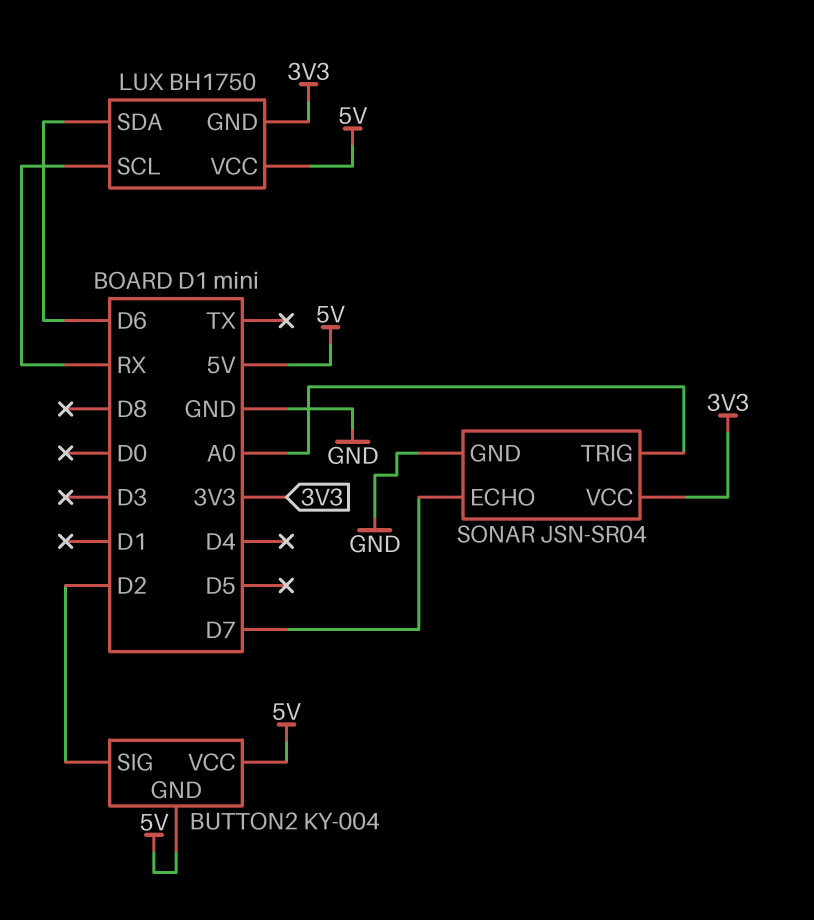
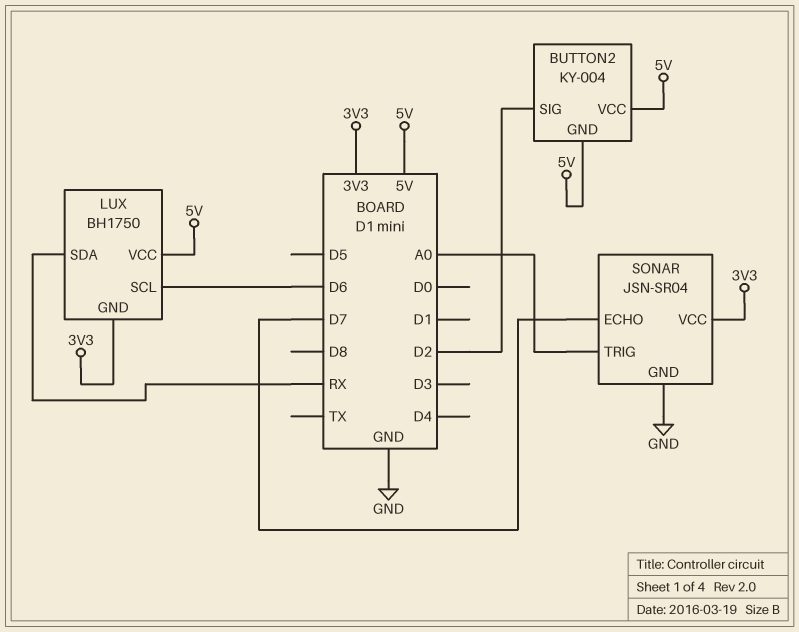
LUX pin SCL: RX -> D6
LUX pin SDA: D6 -> RX

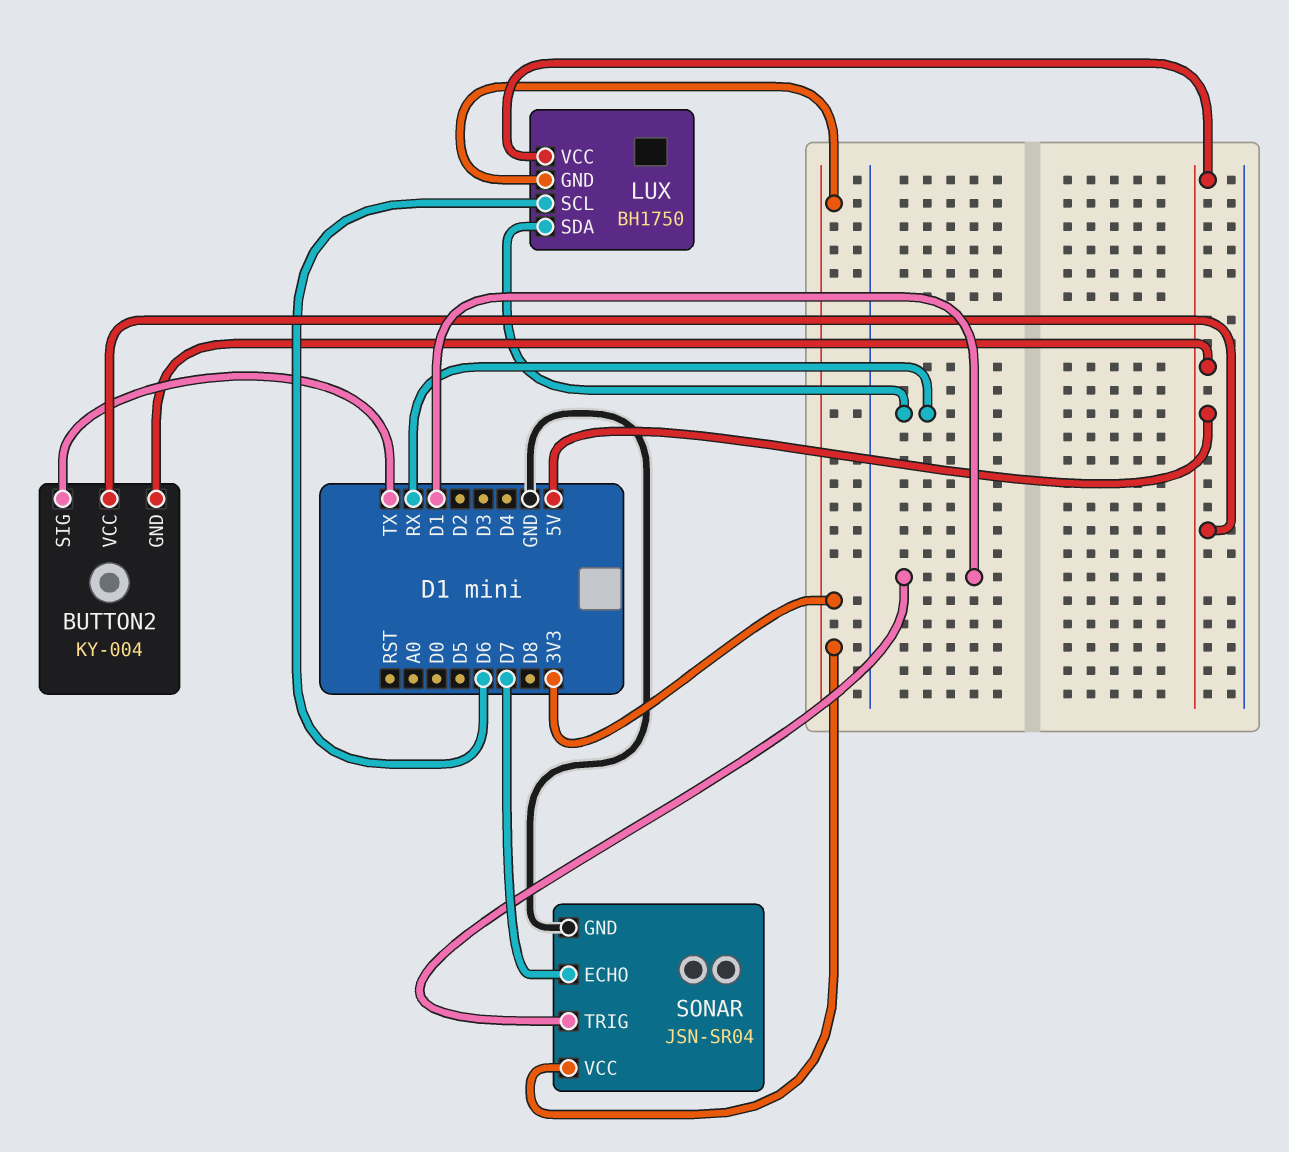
BUTTON2 pin SIG: D2 -> TX
SONAR pin TRIG: A0 -> D1

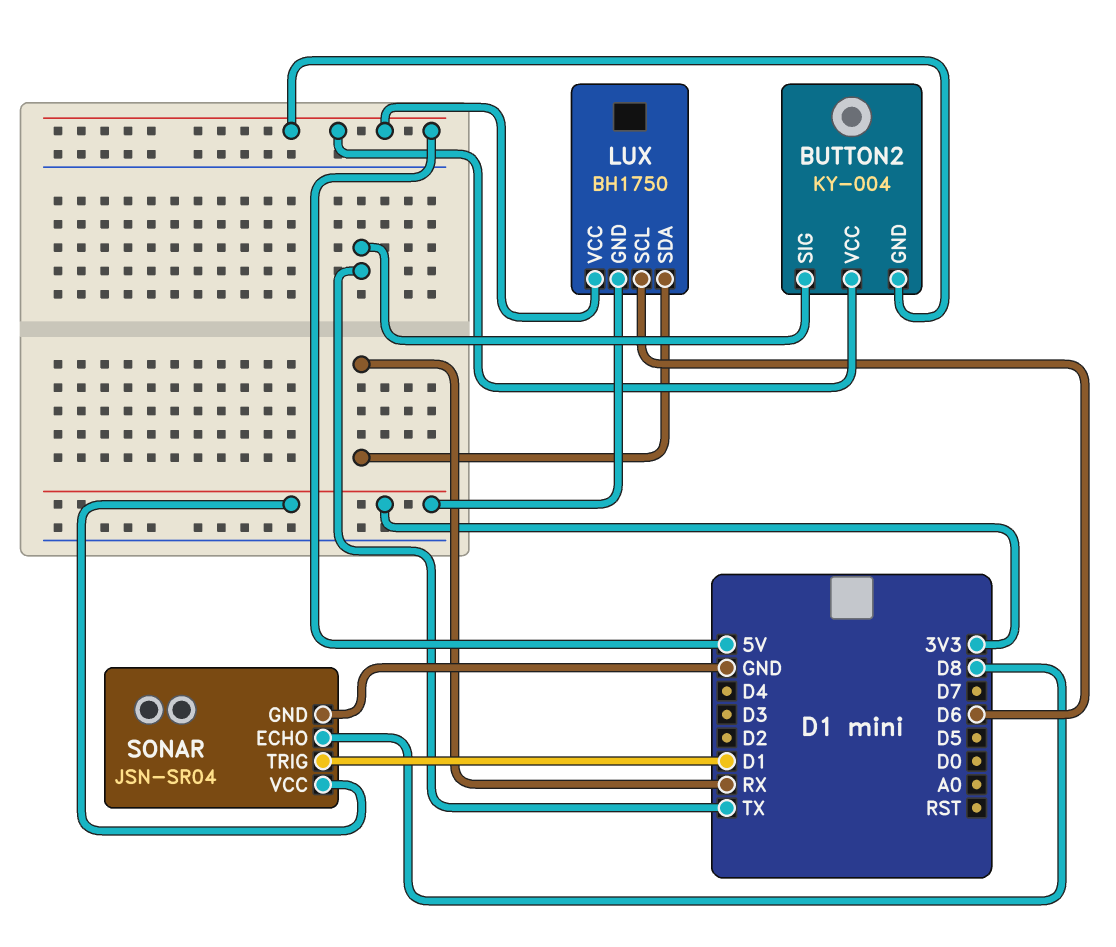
SONAR pin ECHO: D7 -> D8

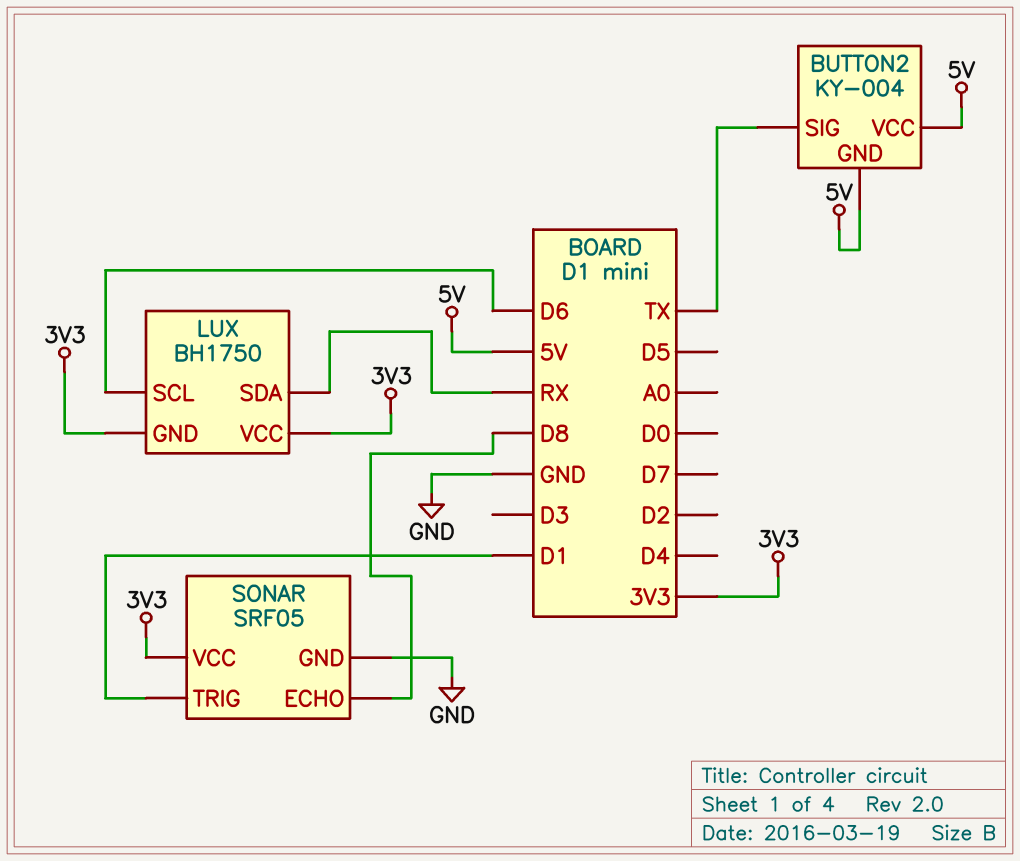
LUX pin VCC: 5V -> 3V3
SONAR: JSN-SR04 -> SRF05

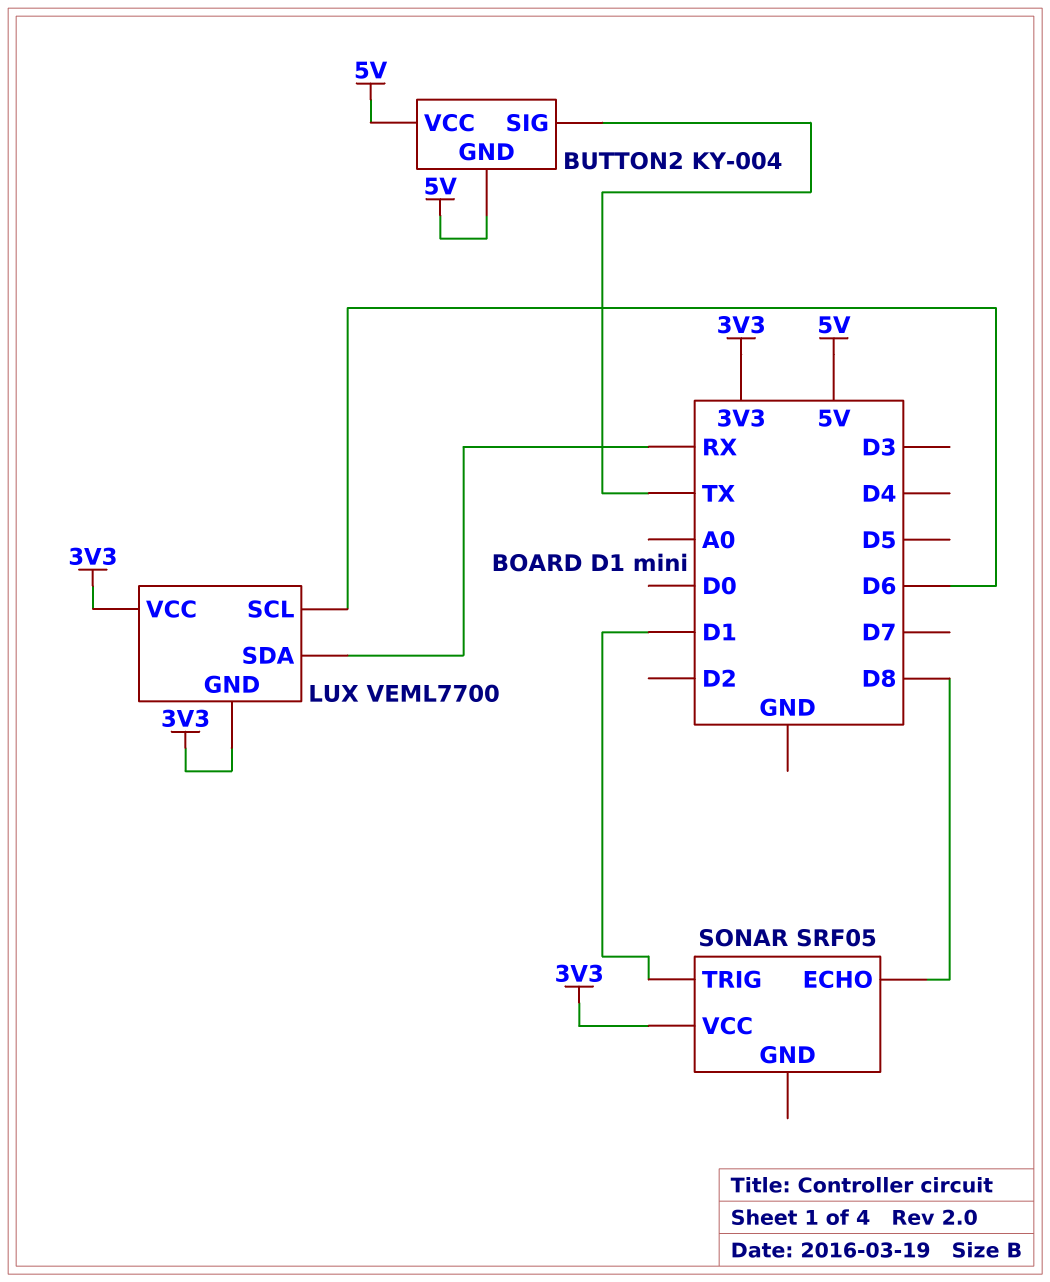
LUX: BH1750 -> VEML7700
SONAR pin GND: GND -> none

